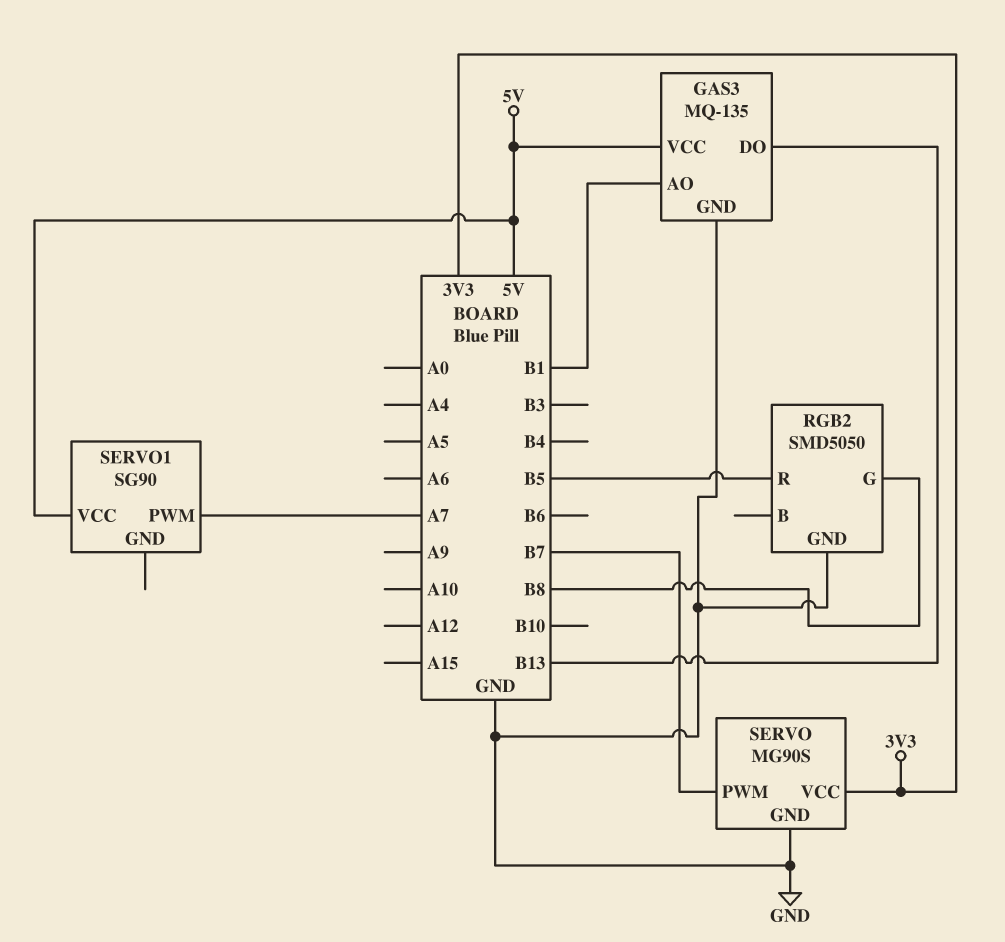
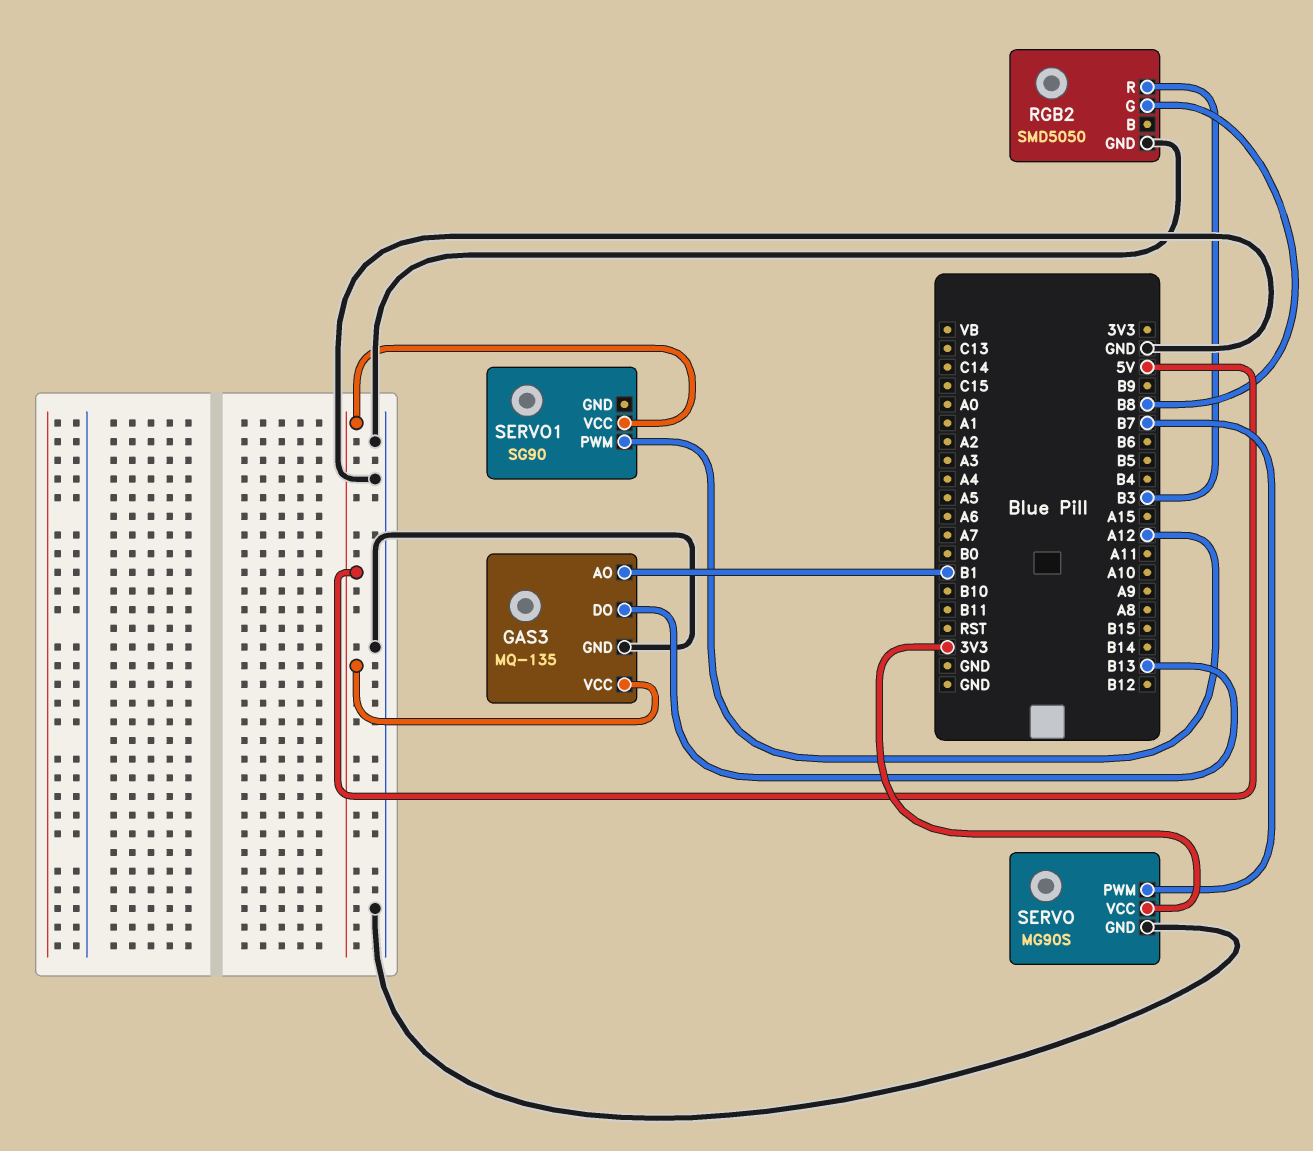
RGB2 pin R: B5 -> B3
SERVO1 pin PWM: A7 -> A12

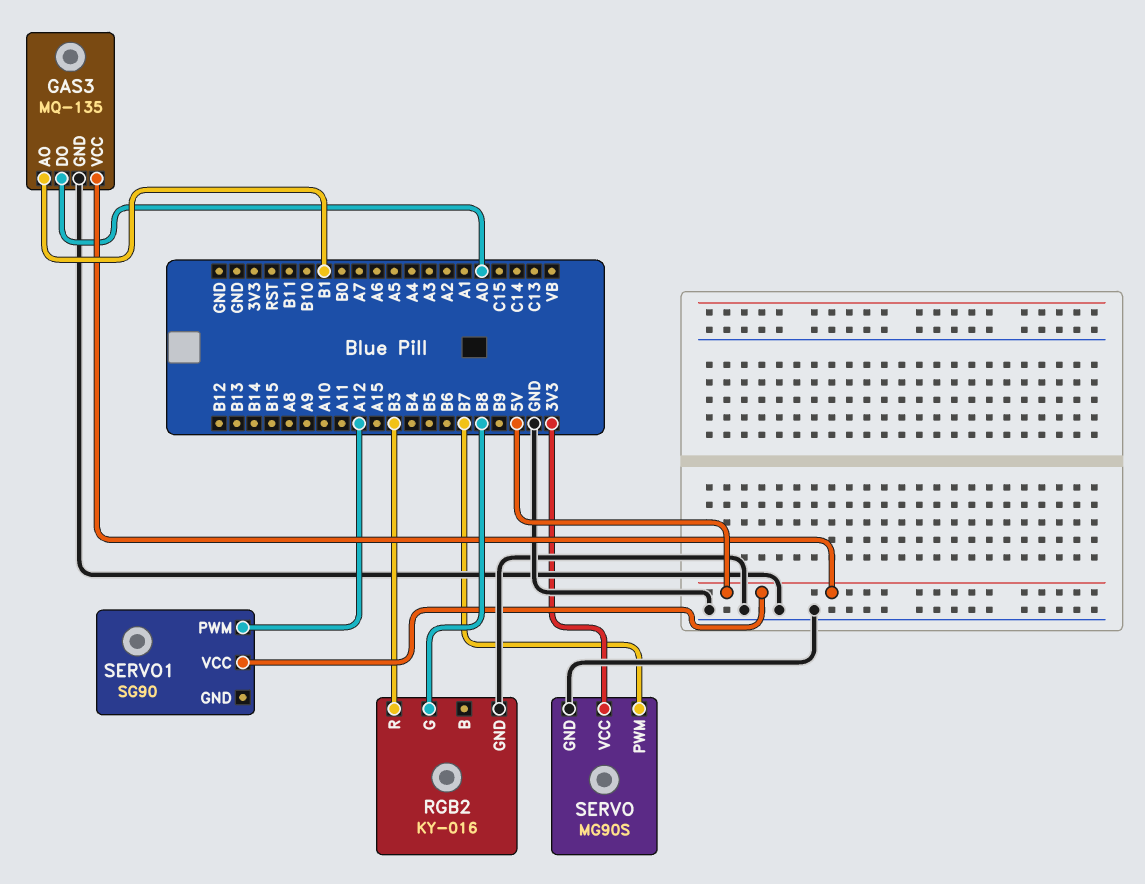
GAS3 pin DO: B13 -> A0
RGB2: SMD5050 -> KY-016

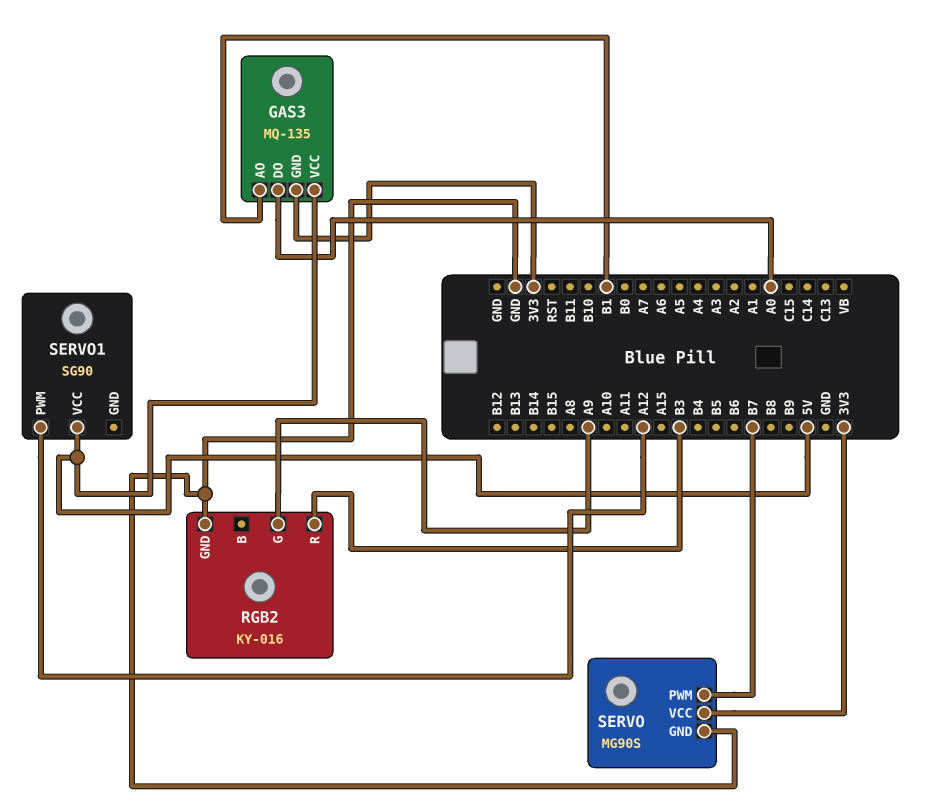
GAS3 pin GND: GND -> 3V3
RGB2 pin G: B8 -> A9

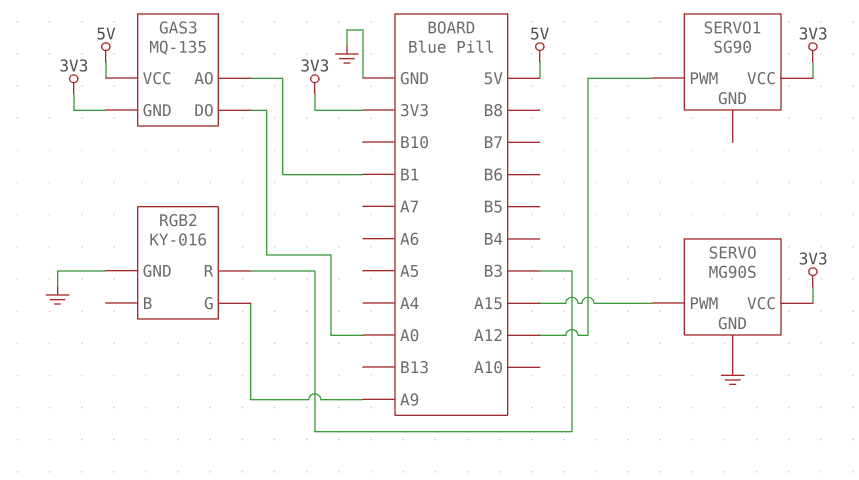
SERVO pin PWM: B7 -> A15
SERVO1 pin VCC: 5V -> 3V3

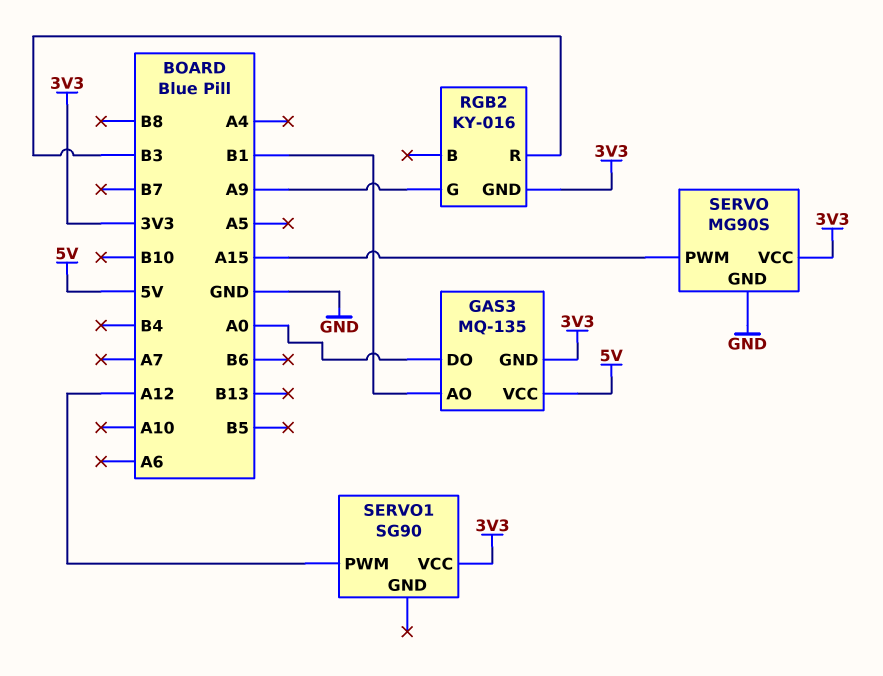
RGB2 pin GND: GND -> 3V3

